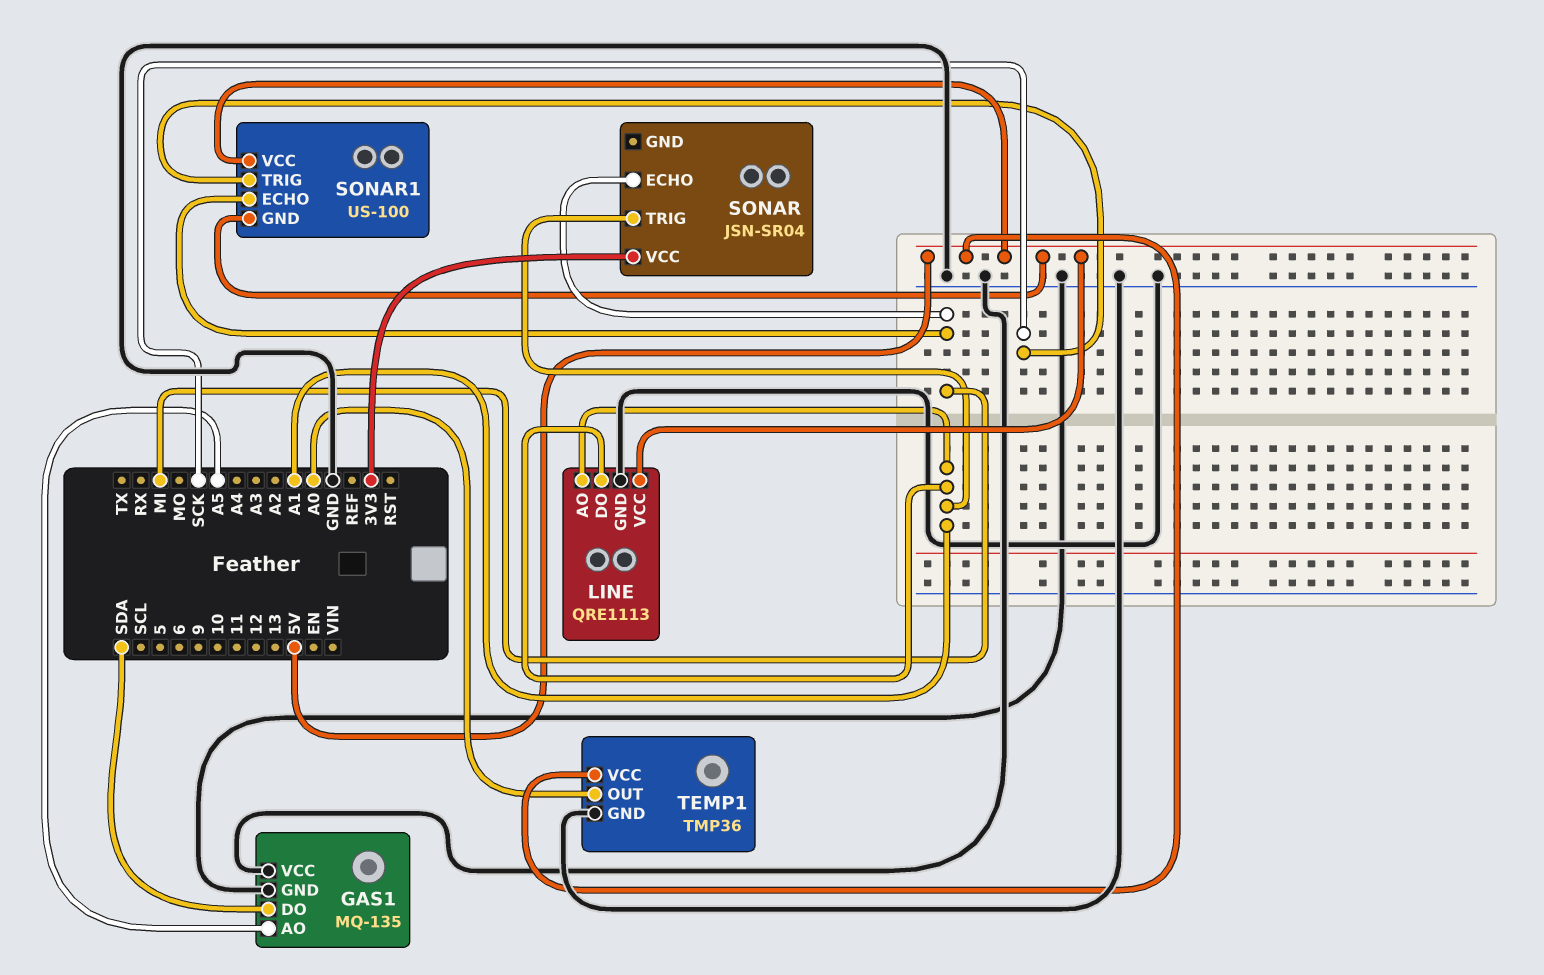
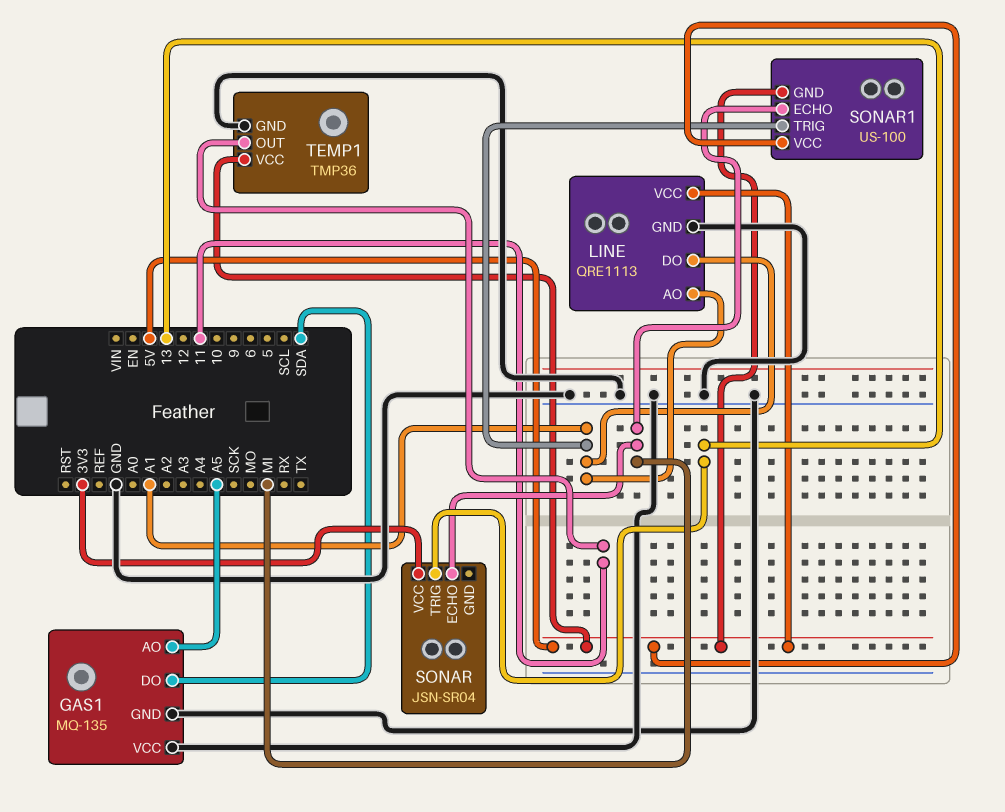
SONAR pin TRIG: A1 -> 13
SONAR1 pin TRIG: SCK -> A1
TEMP1 pin OUT: A0 -> 11

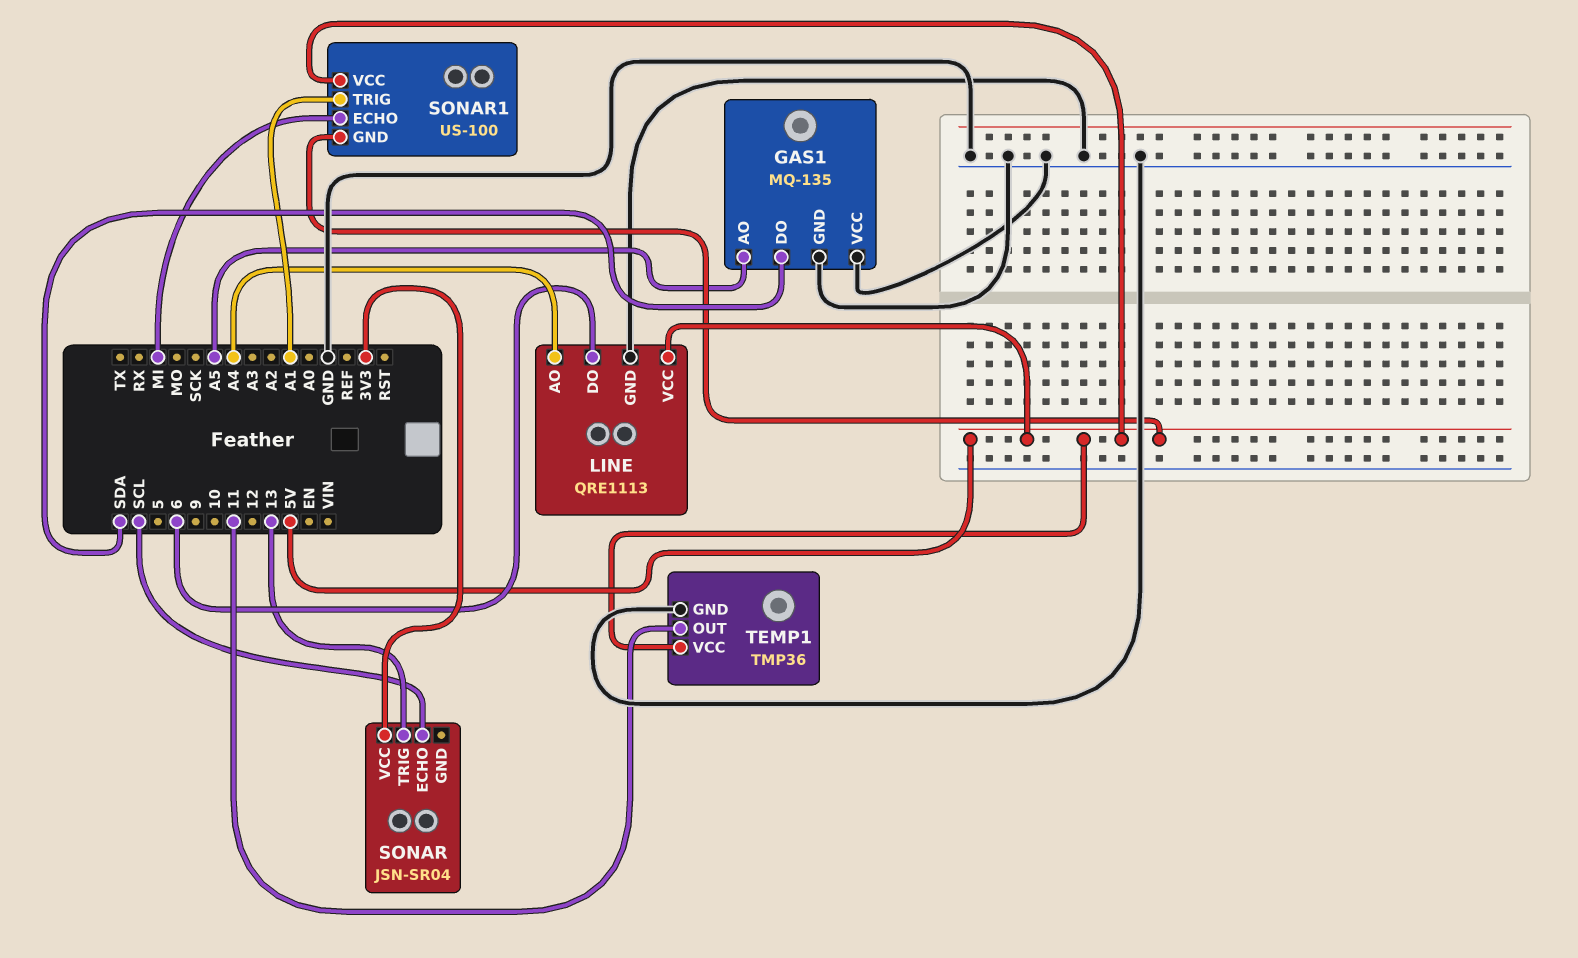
LINE pin AO: A1 -> A4
LINE pin DO: A1 -> 6
SONAR pin ECHO: MI -> SCL

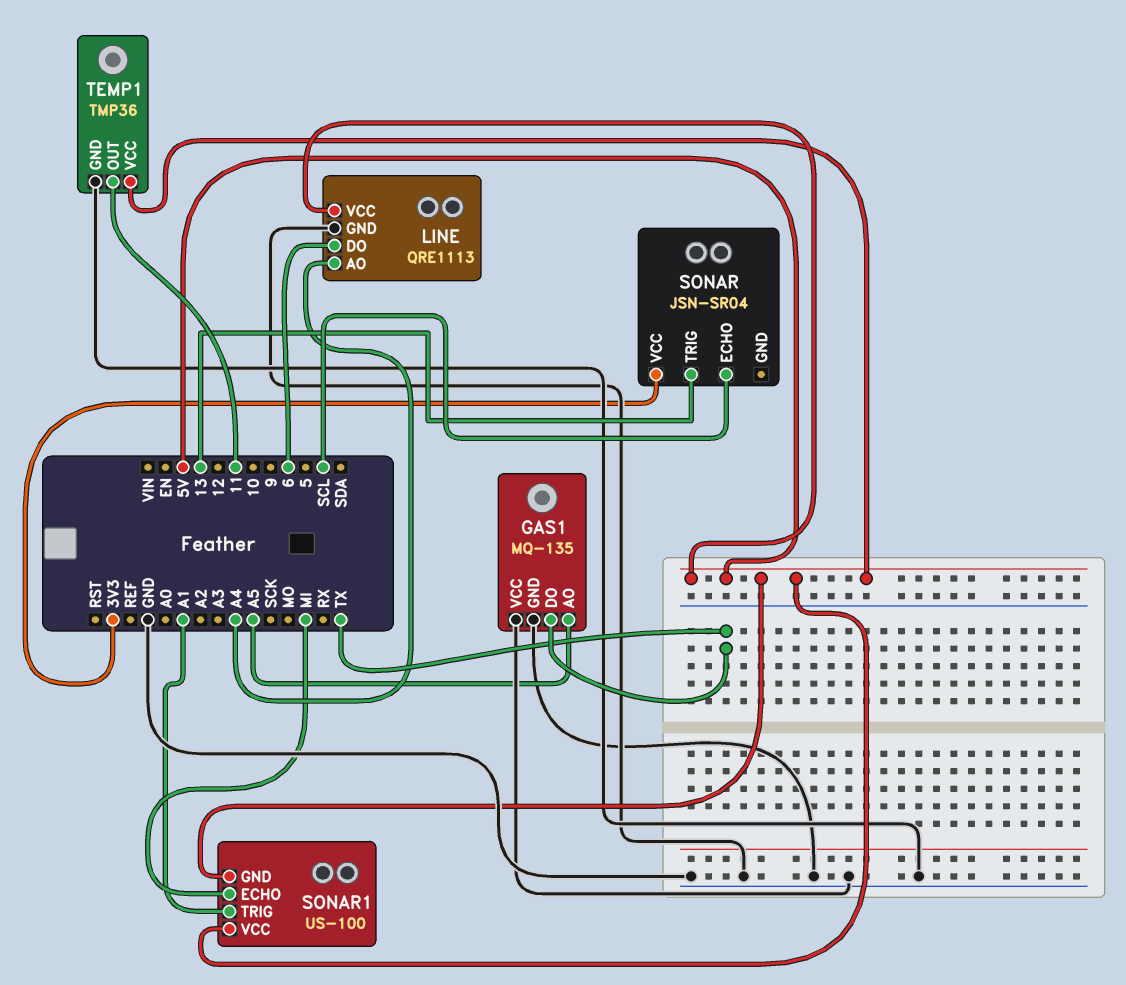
GAS1 pin DO: SDA -> TX

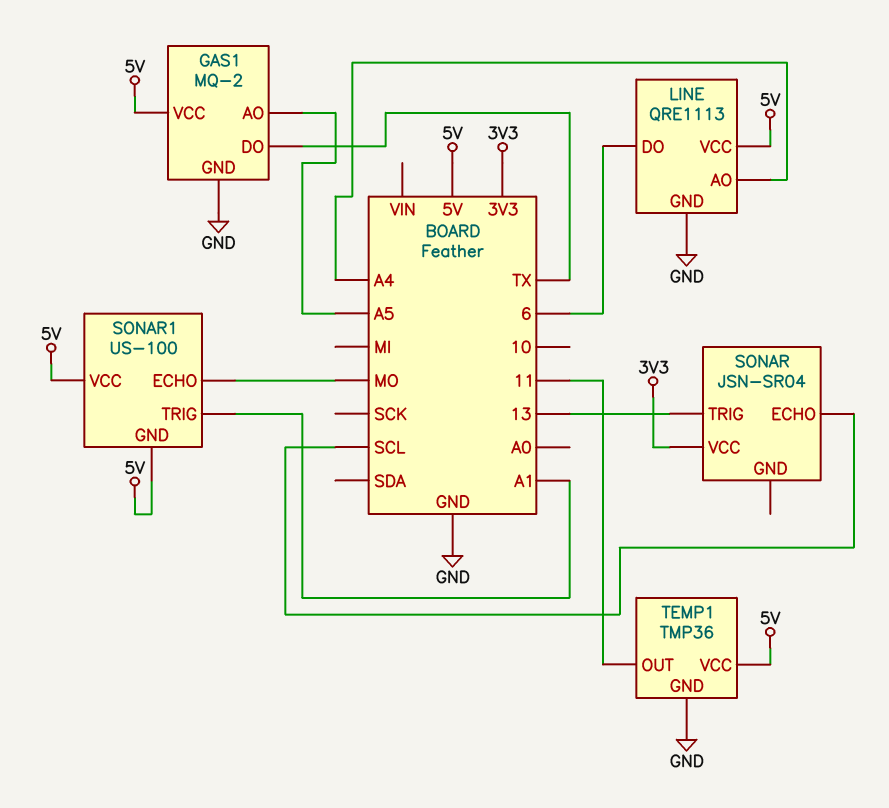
GAS1: MQ-135 -> MQ-2
GAS1 pin VCC: GND -> 5V
SONAR1 pin ECHO: MI -> MO

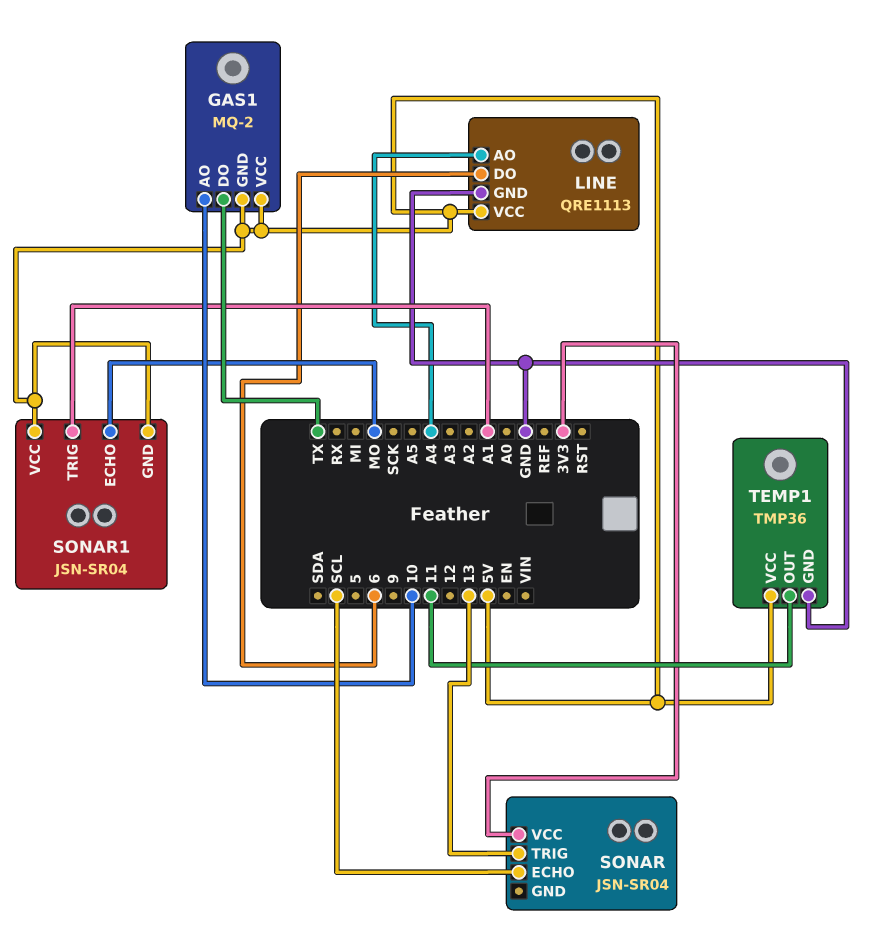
GAS1 pin AO: A5 -> 10
GAS1 pin GND: GND -> 5V
SONAR1: US-100 -> JSN-SR04

